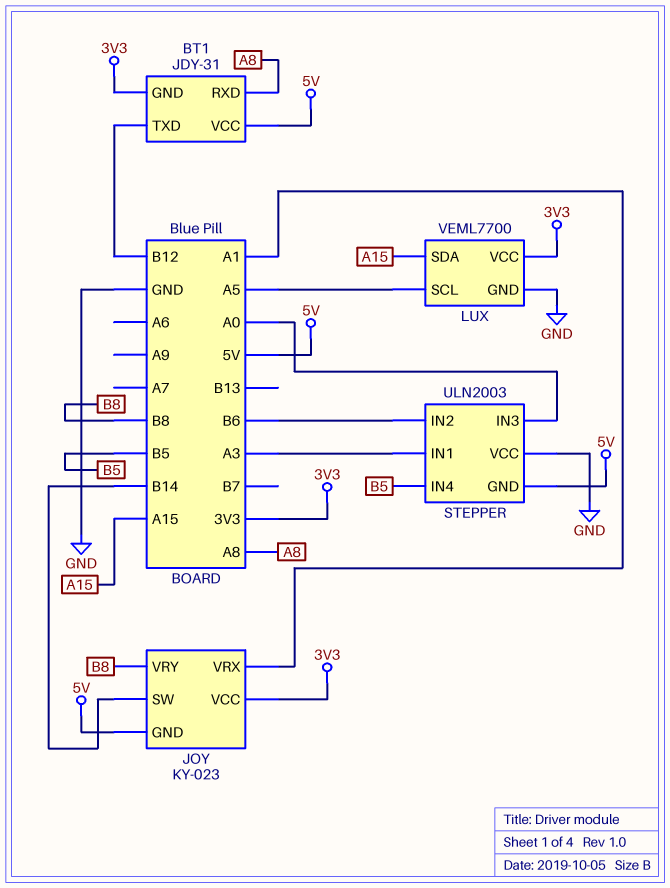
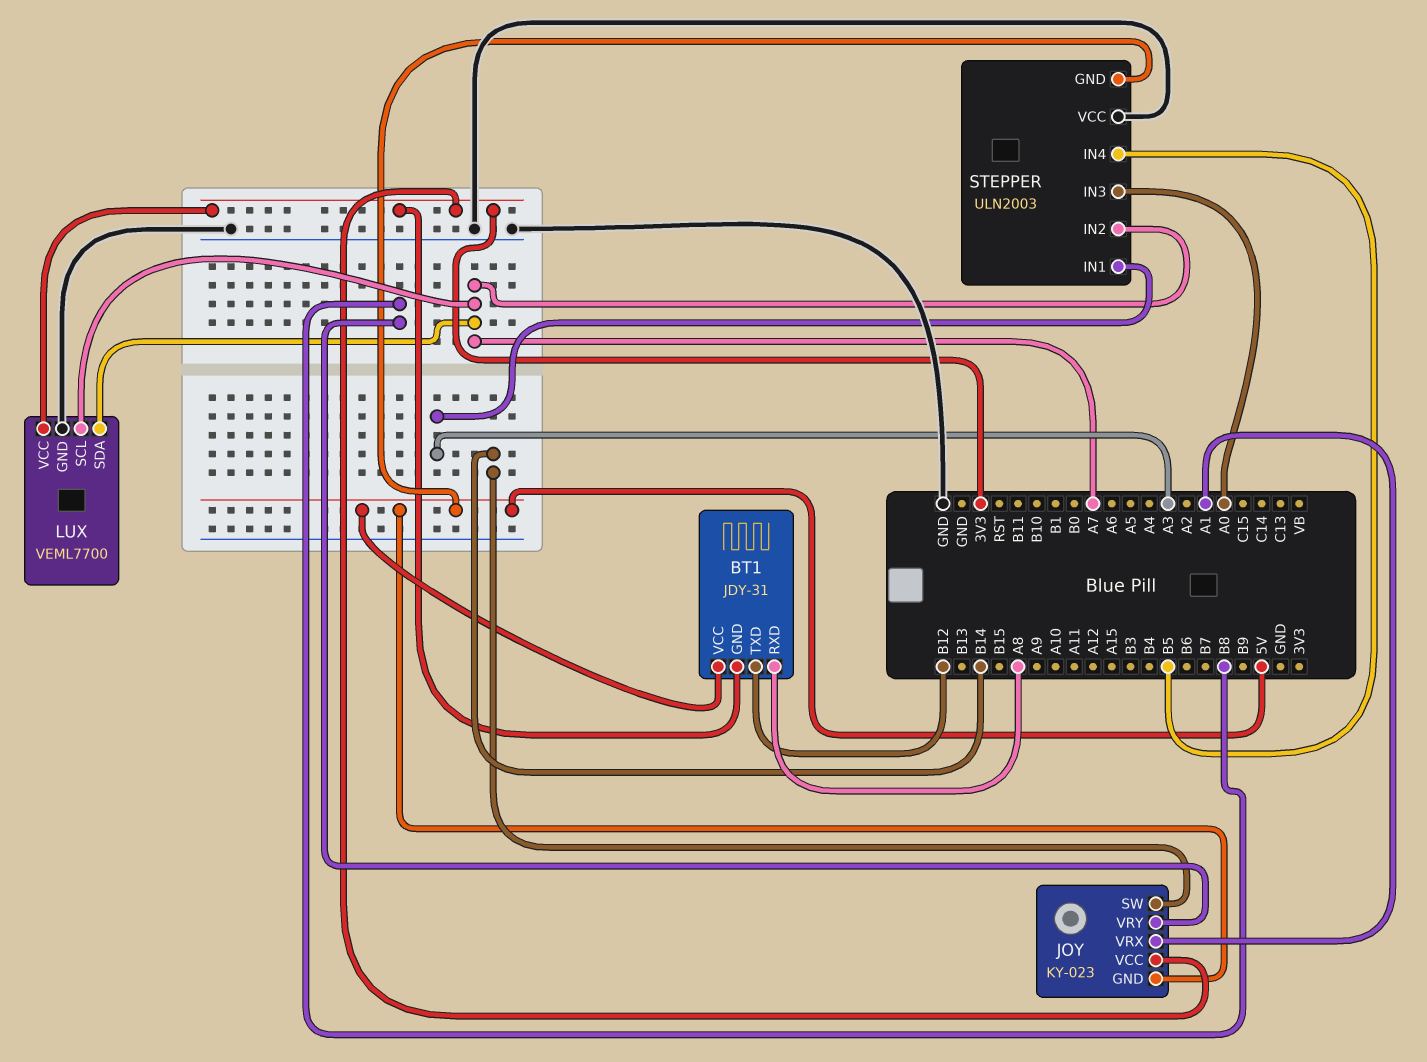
LUX pin SCL: A5 -> A7
LUX pin SDA: A15 -> A7
STEPPER pin IN2: B6 -> A7

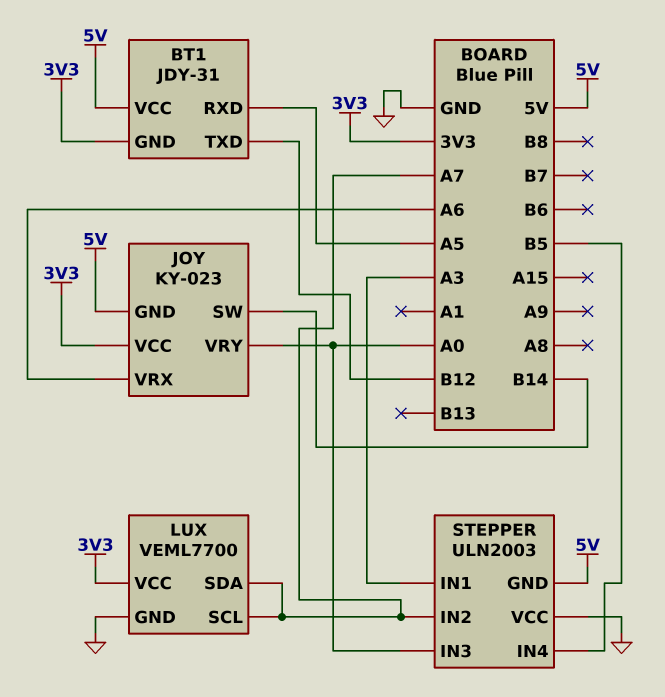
BT1 pin RXD: A8 -> A5
JOY pin VRX: A1 -> A6
JOY pin VRY: B8 -> A0

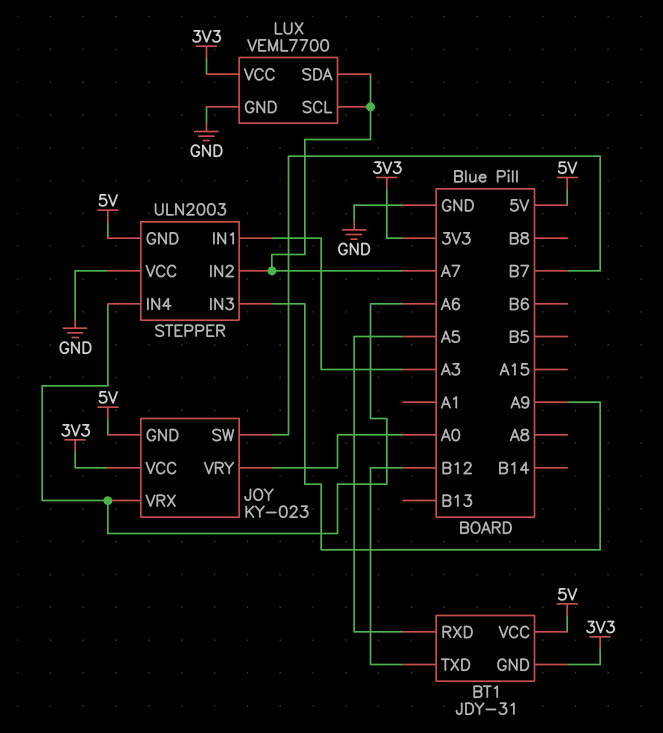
JOY pin SW: B14 -> B7
STEPPER pin IN3: A0 -> A9
STEPPER pin IN4: B5 -> A6

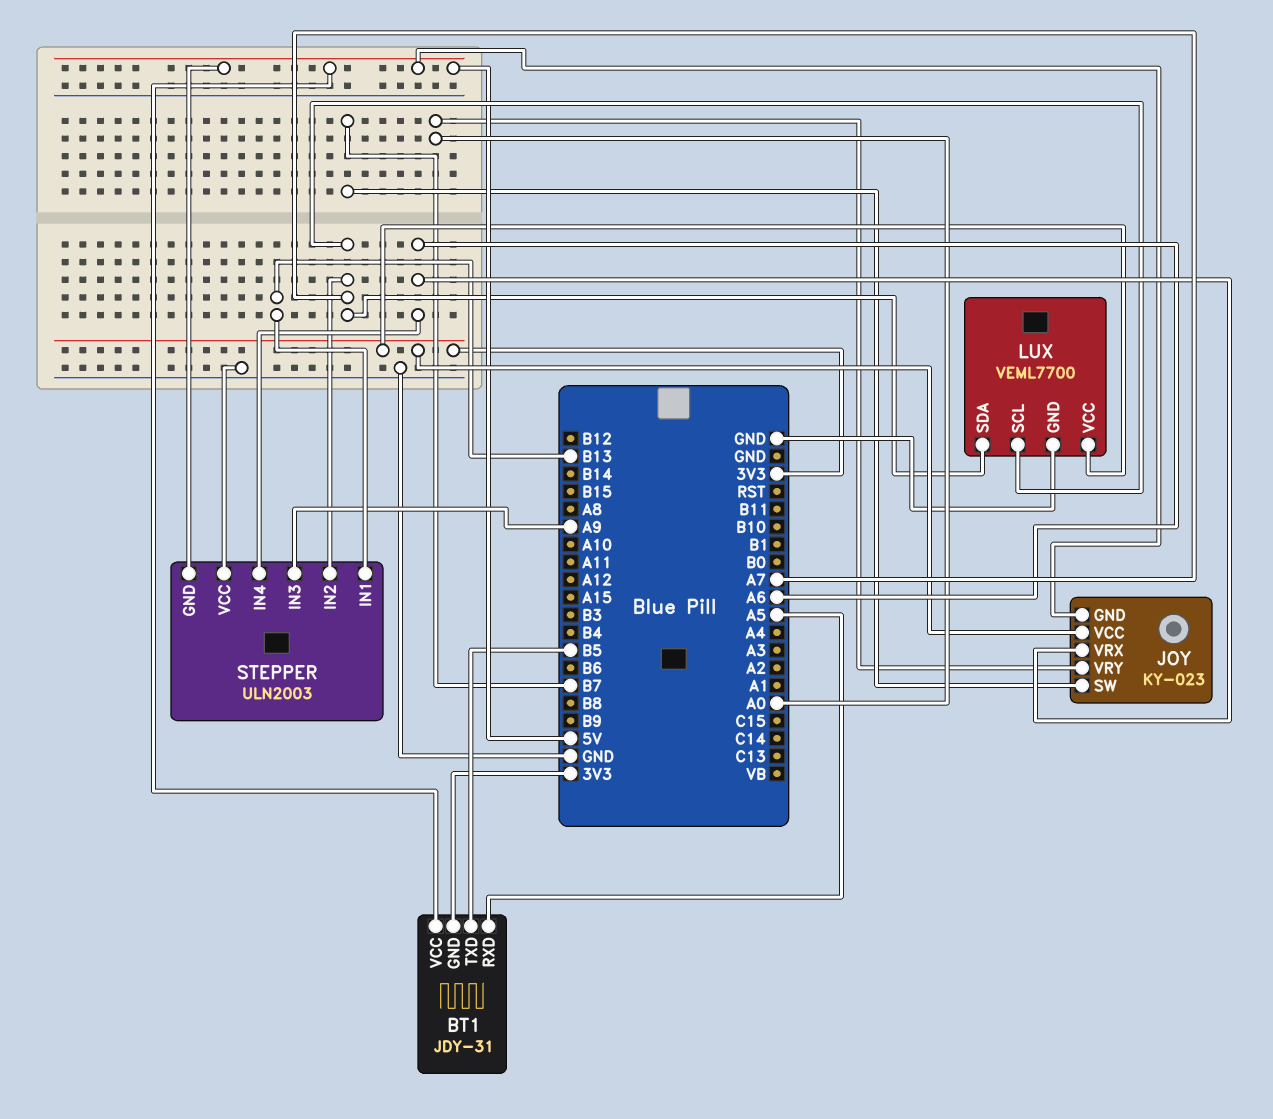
BT1 pin TXD: B12 -> B5
STEPPER pin IN1: A3 -> B13

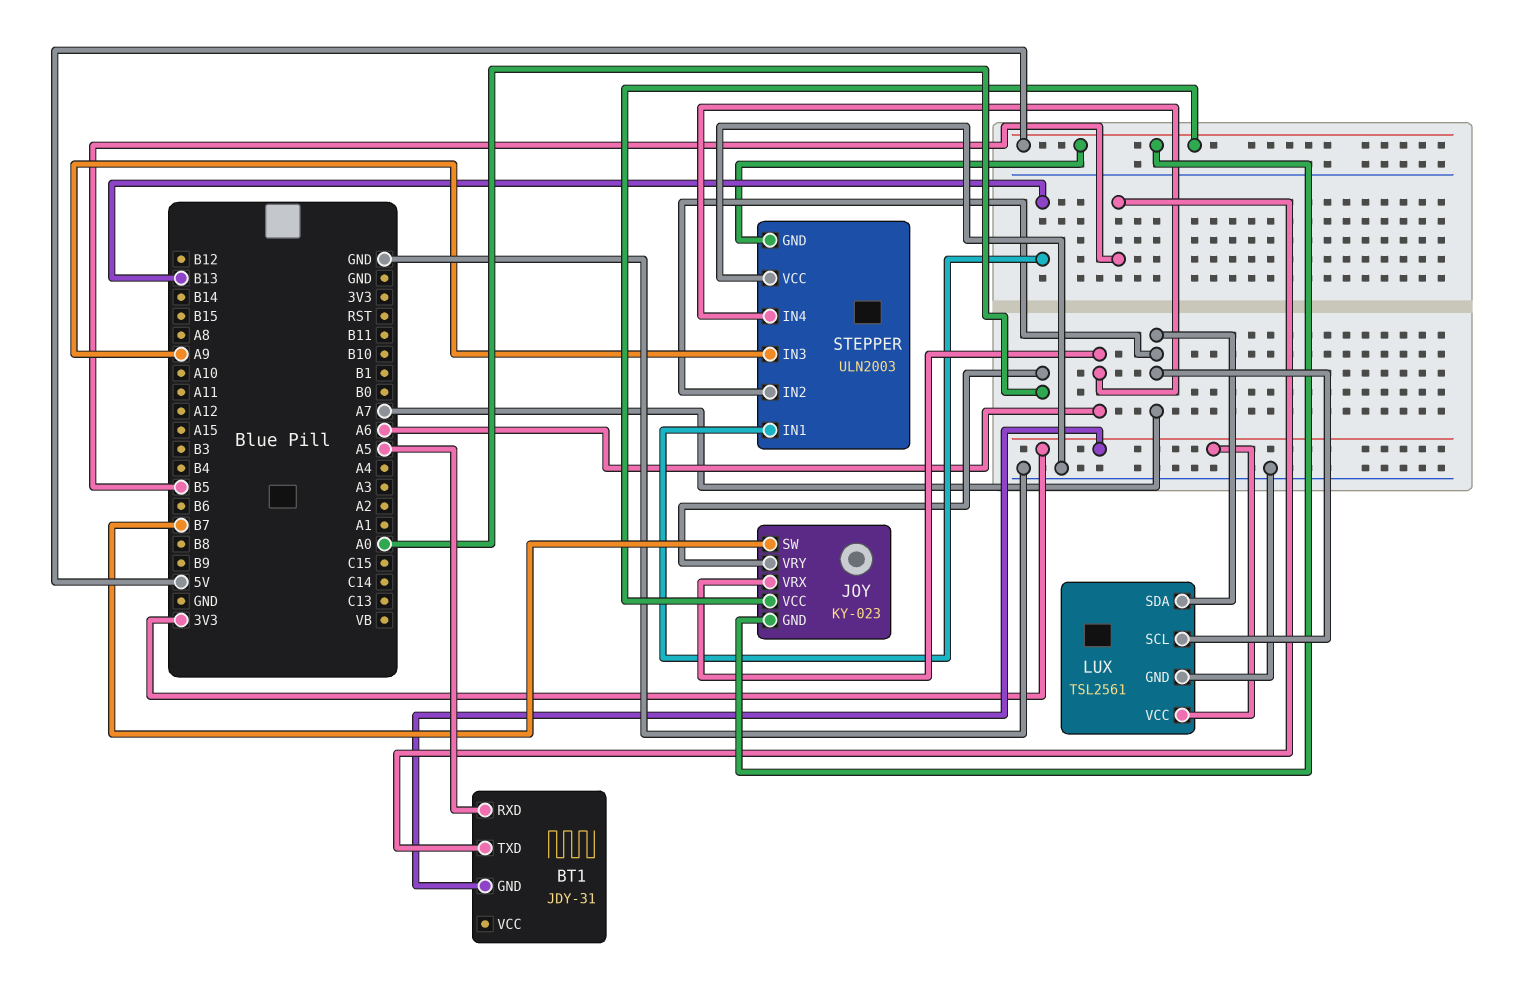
BT1 pin VCC: 5V -> none
JOY pin VCC: 3V3 -> 5V
LUX: VEML7700 -> TSL2561

